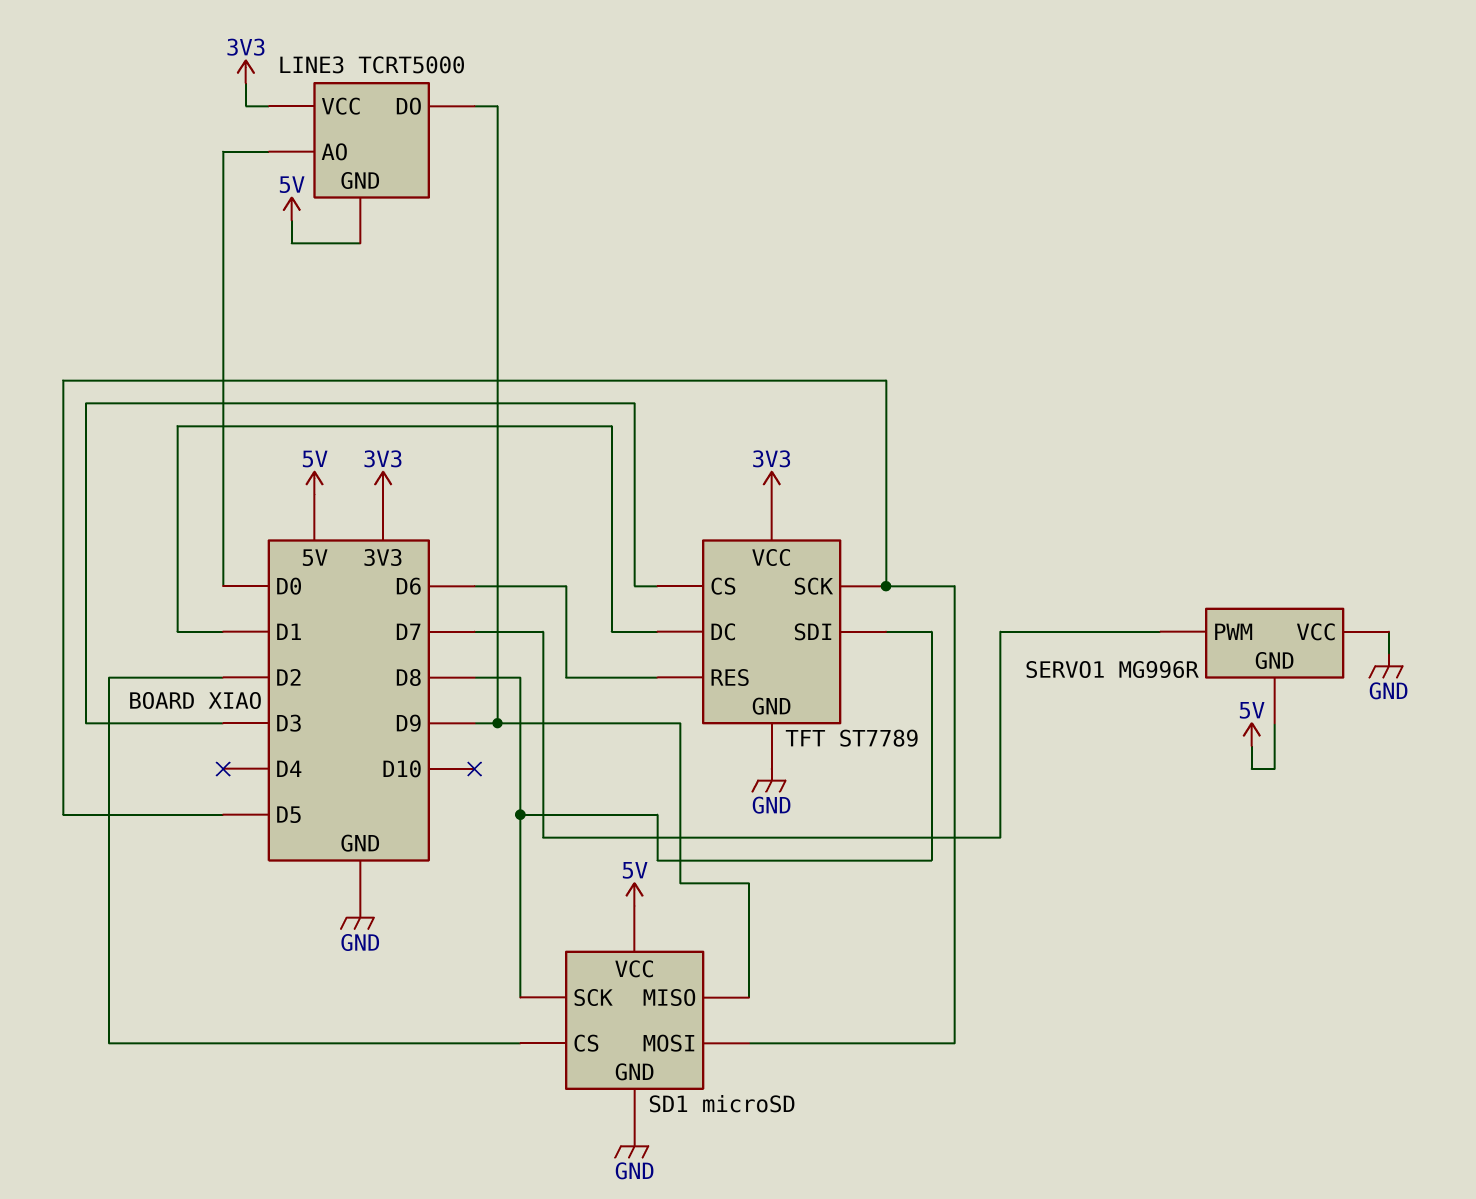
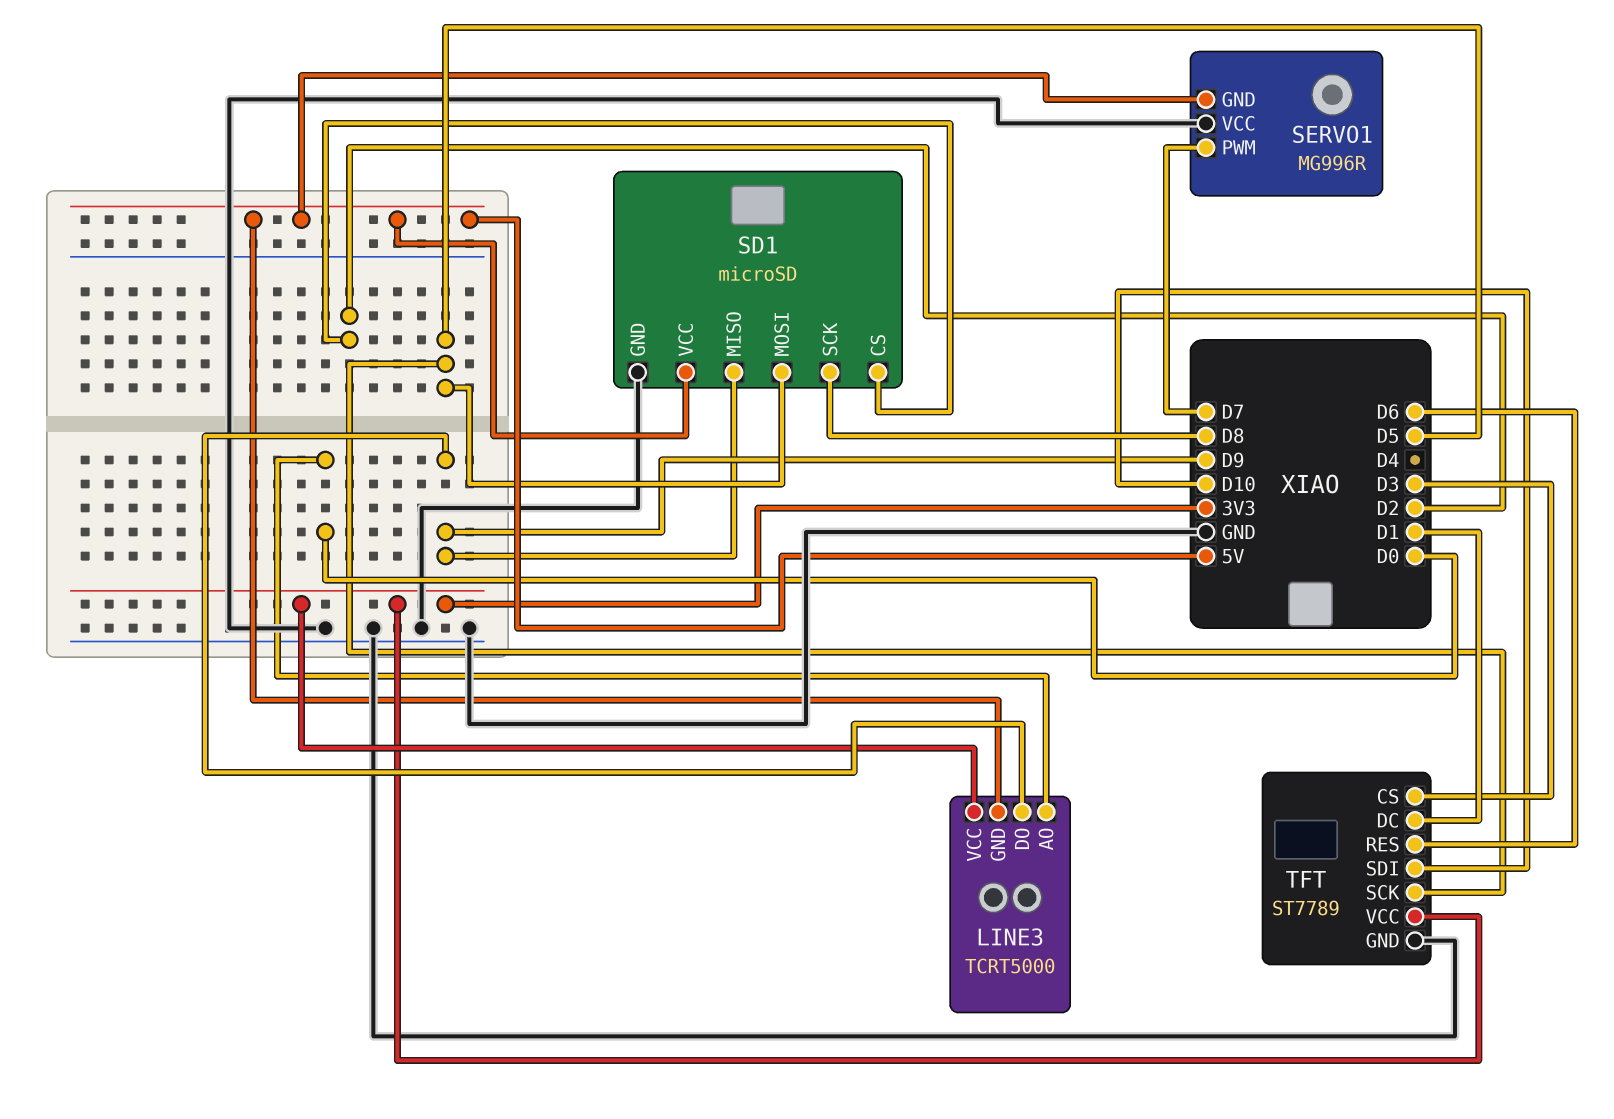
TFT pin SDI: D8 -> D10

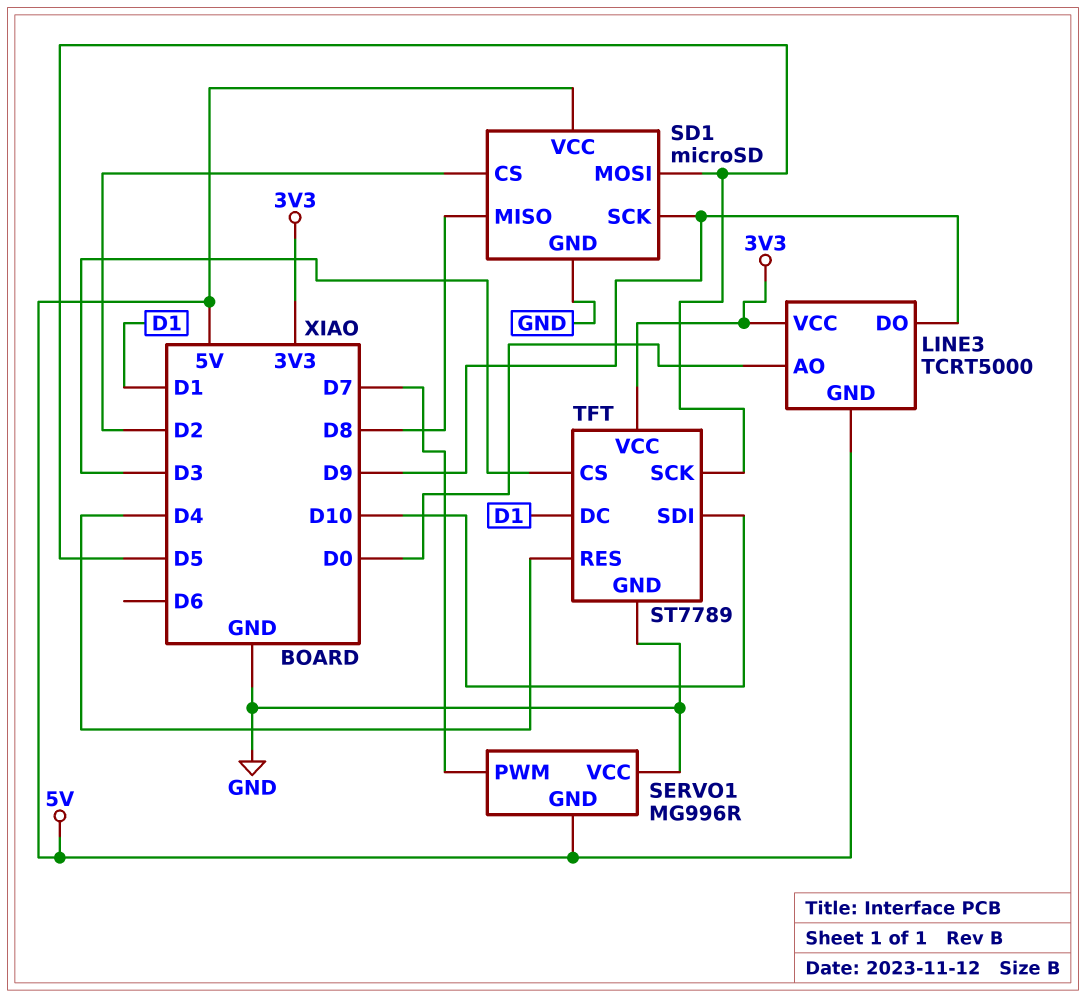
SD1 pin MISO: D9 -> D8
SD1 pin SCK: D8 -> D9
TFT pin RES: D6 -> D4

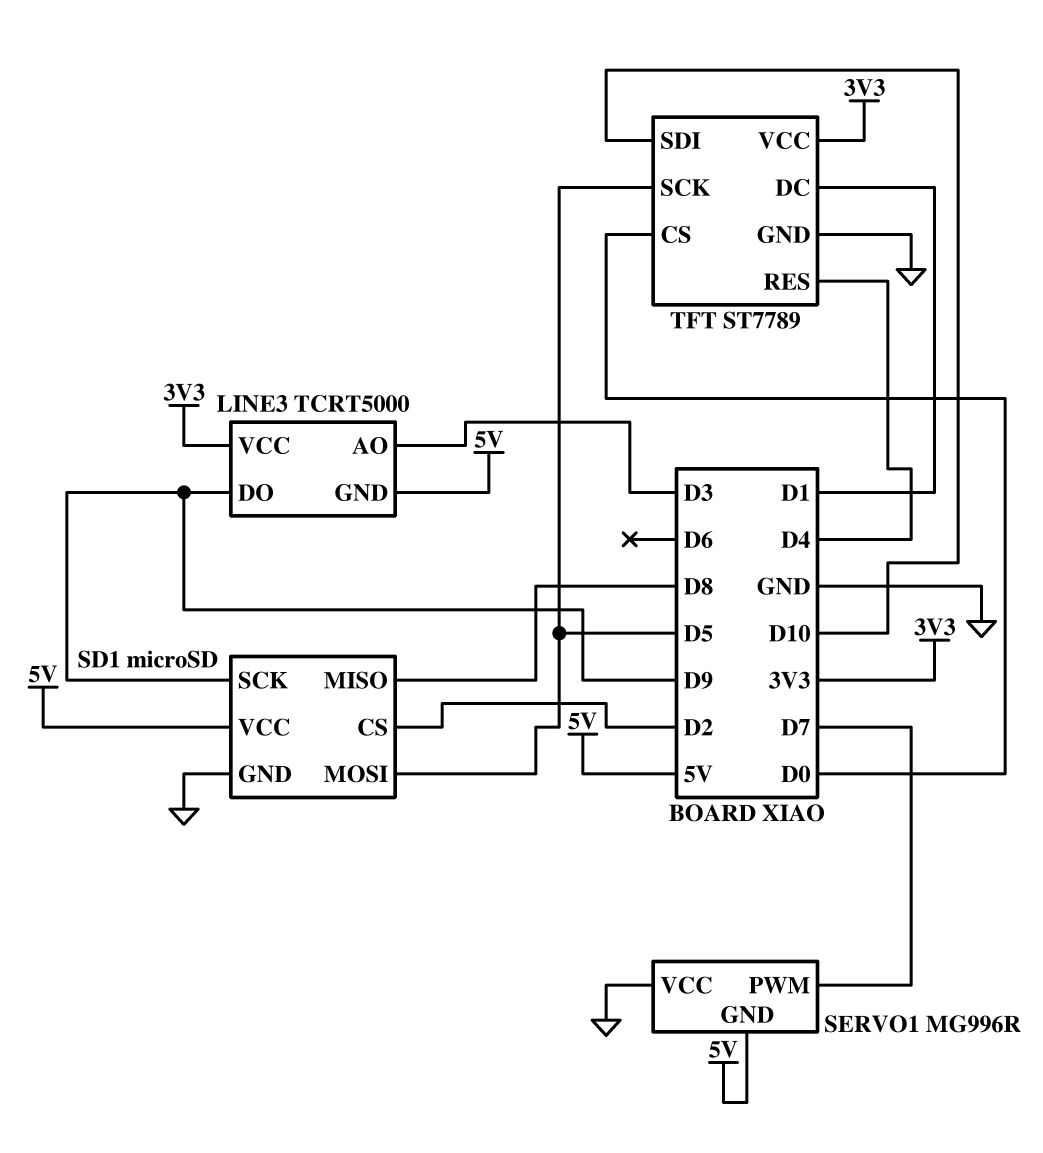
LINE3 pin AO: D0 -> D3
TFT pin CS: D3 -> D0

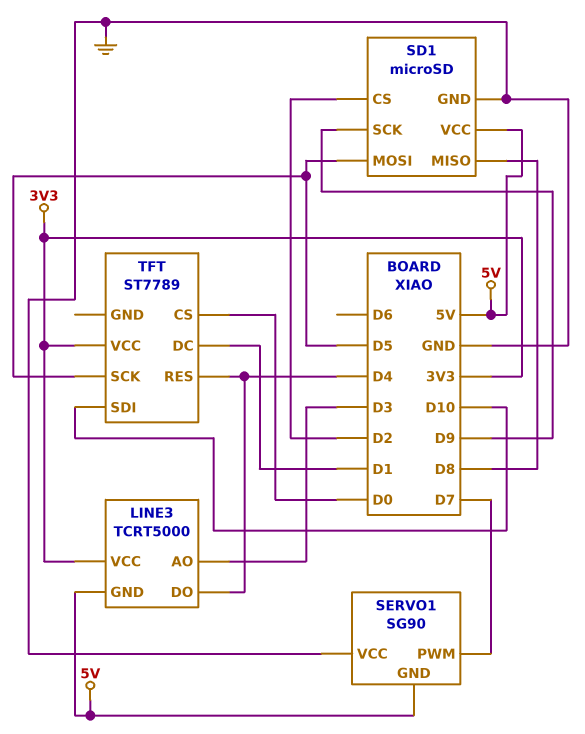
LINE3 pin DO: D9 -> D4
SERVO1: MG996R -> SG90
TFT pin GND: GND -> none

